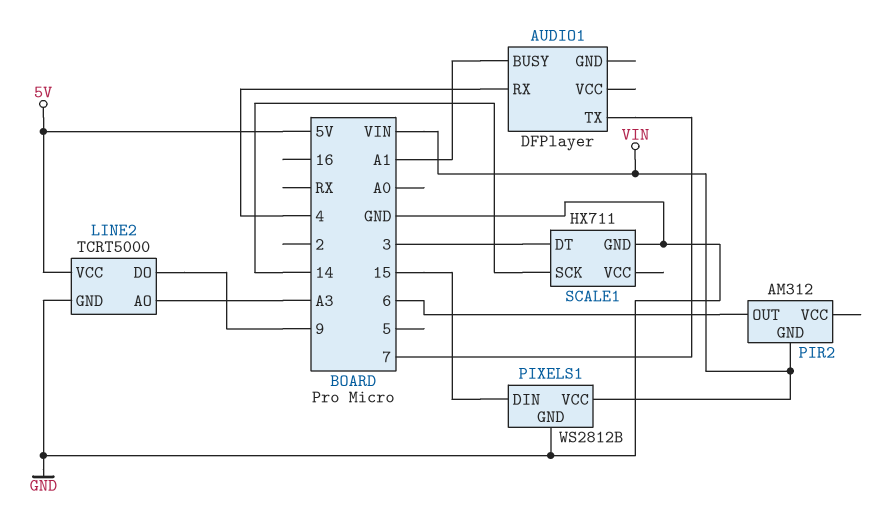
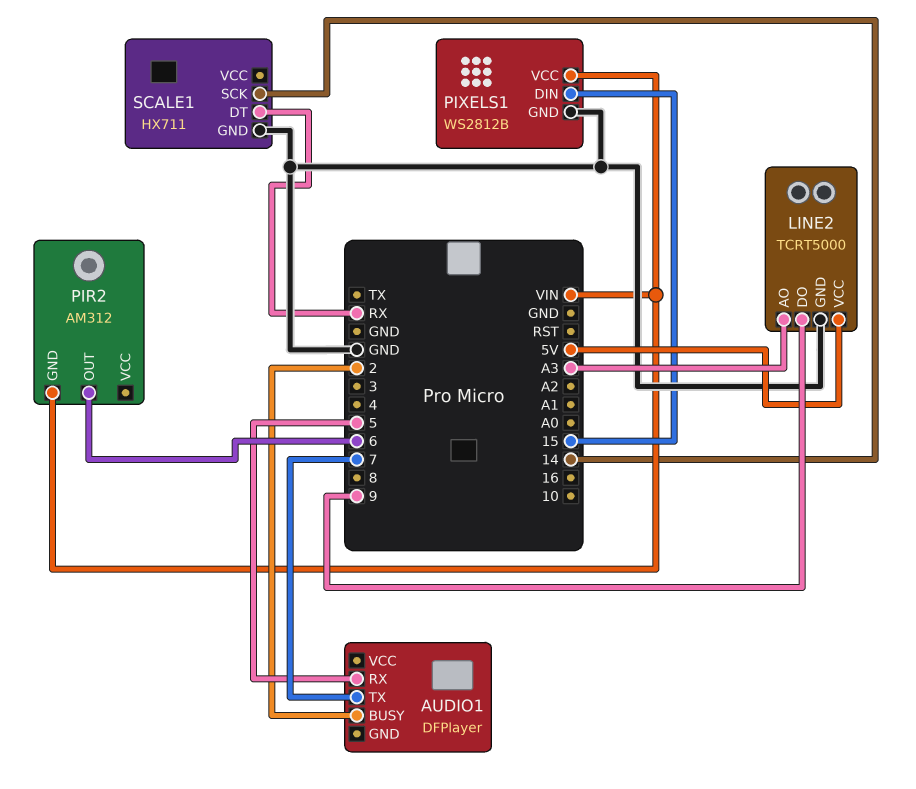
AUDIO1 pin BUSY: A1 -> 2
AUDIO1 pin RX: 4 -> 5
SCALE1 pin DT: 3 -> RX

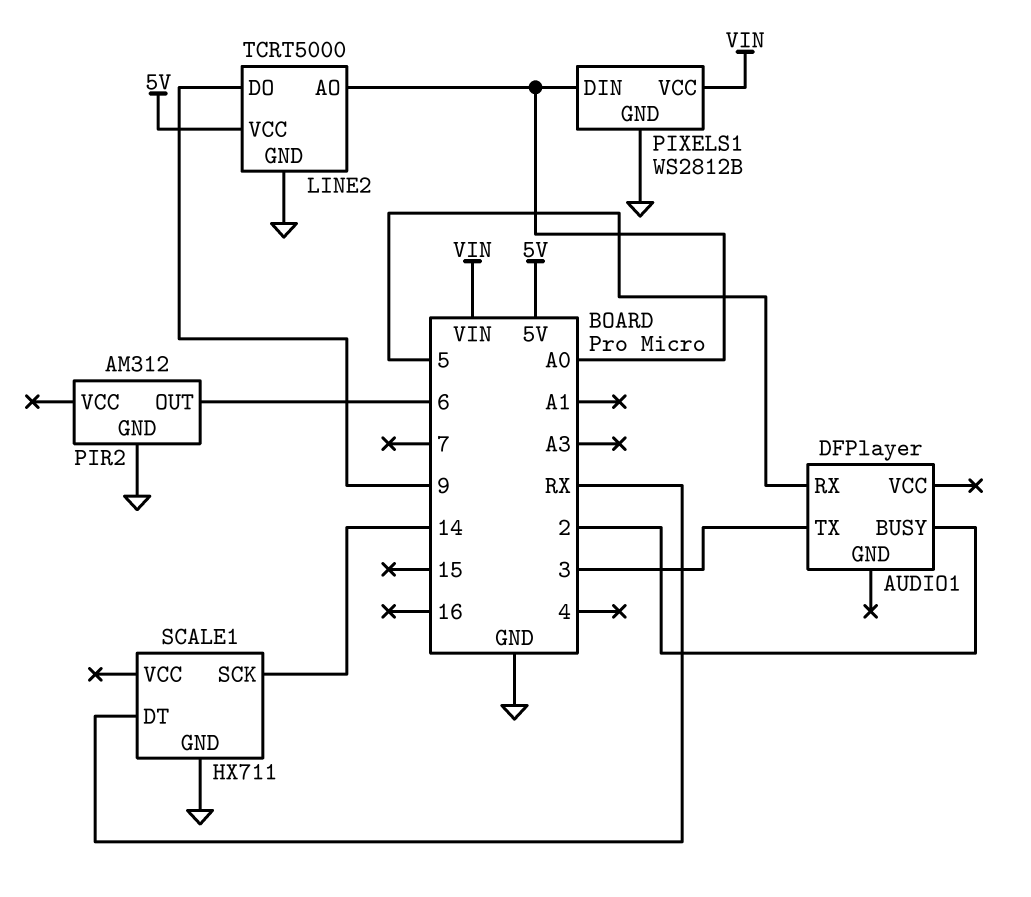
AUDIO1 pin TX: 7 -> 3
LINE2 pin AO: A3 -> A0
PIR2 pin GND: VIN -> GND
PIXELS1 pin DIN: 15 -> A0

